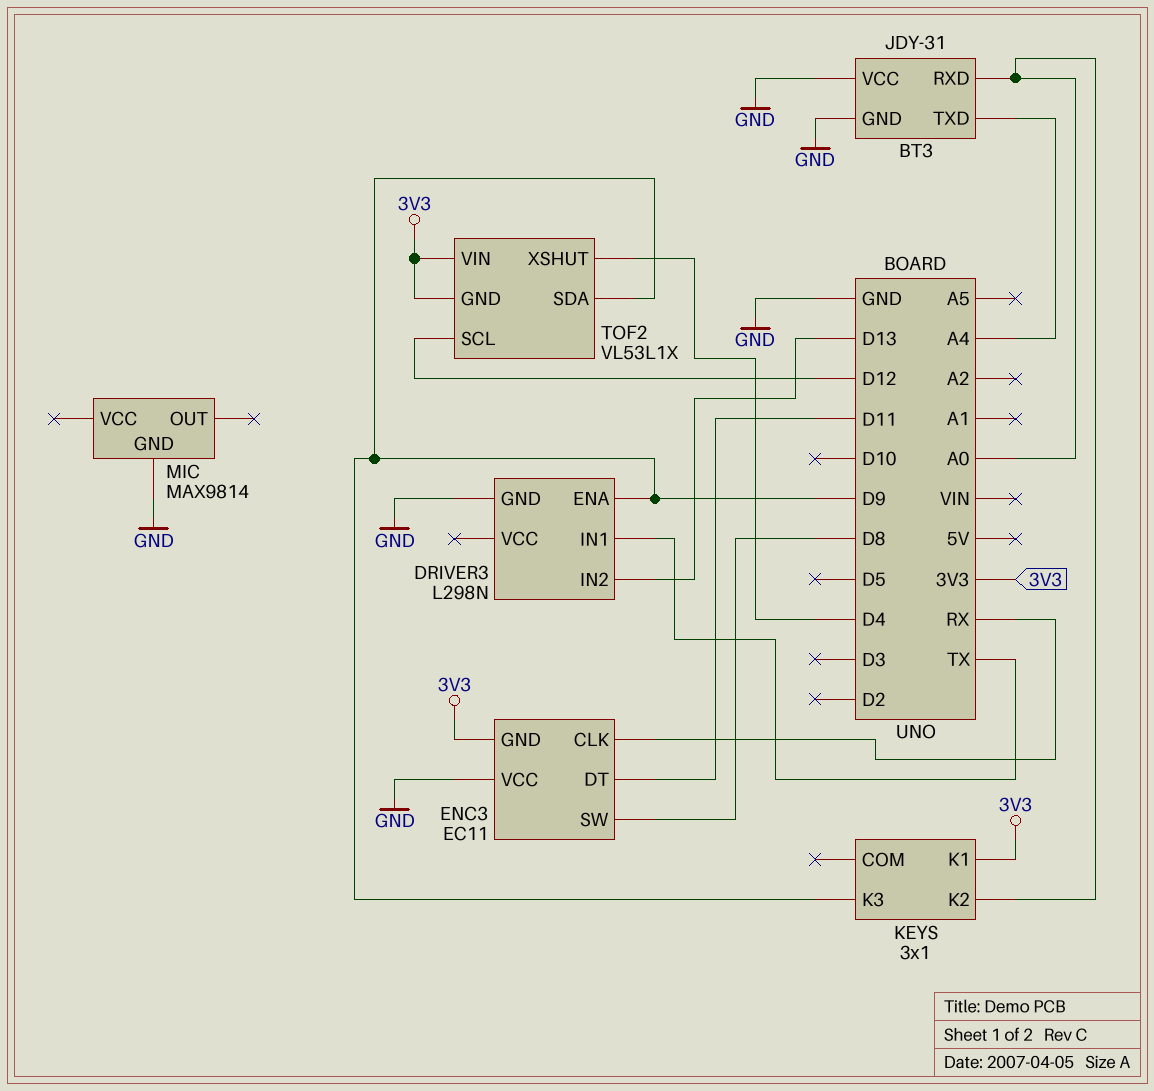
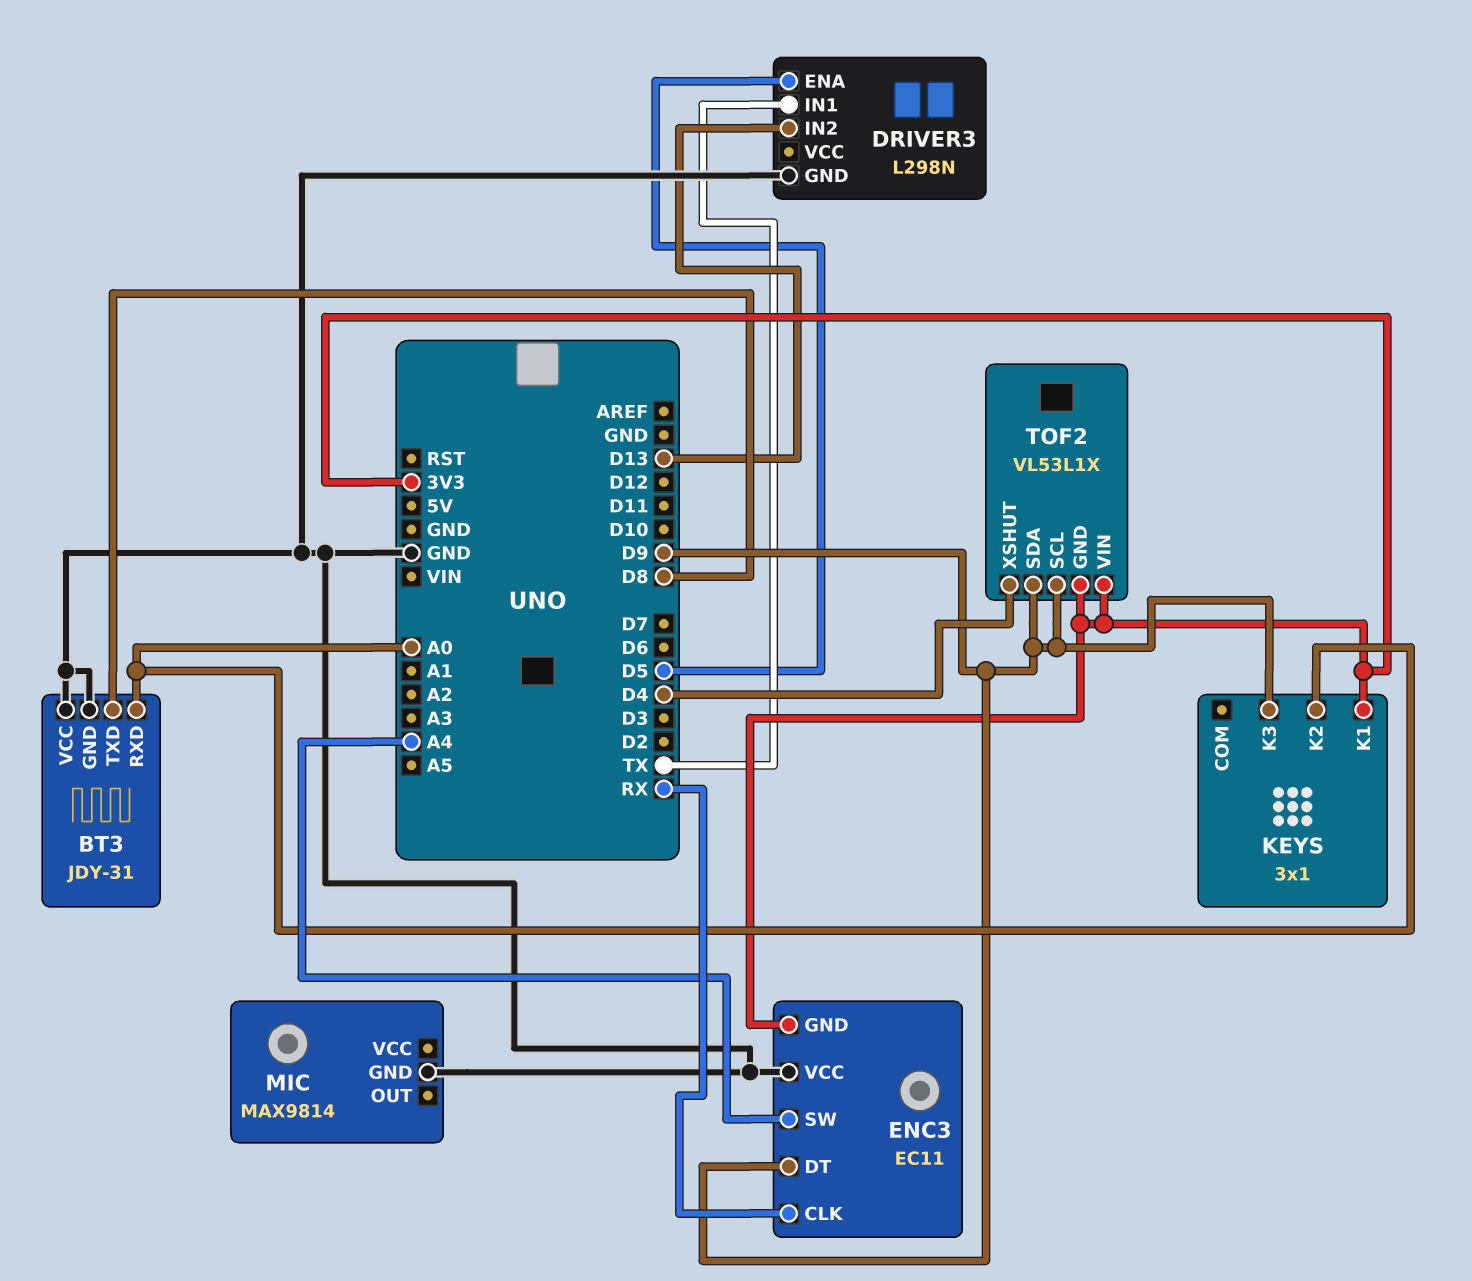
BT3 pin TXD: A4 -> D8
DRIVER3 pin ENA: D9 -> D5
ENC3 pin DT: D11 -> D9
ENC3 pin SW: D8 -> A4
TOF2 pin SCL: D12 -> D9

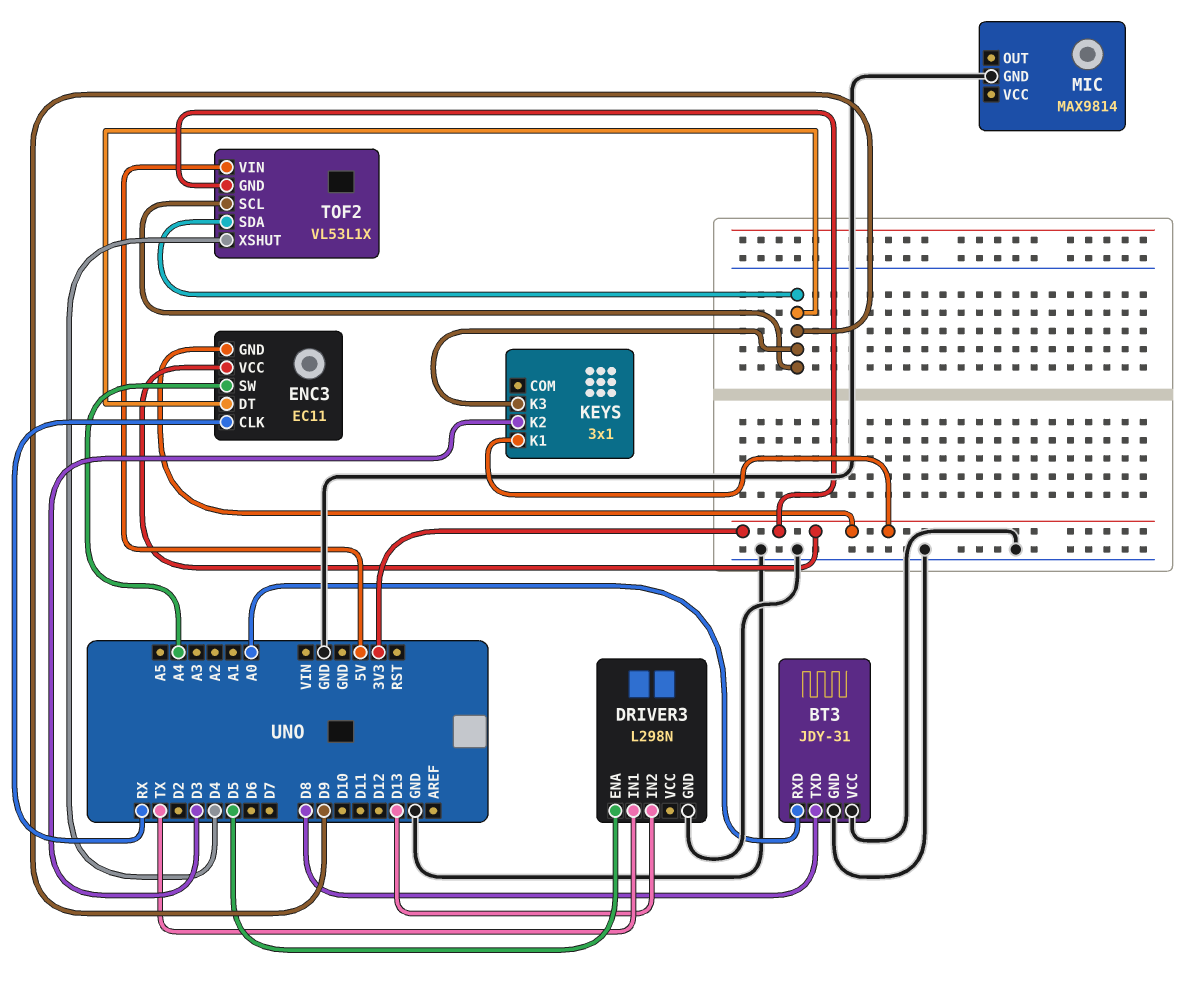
ENC3 pin VCC: GND -> 3V3
KEYS pin K2: A0 -> D3
TOF2 pin VIN: 3V3 -> 5V

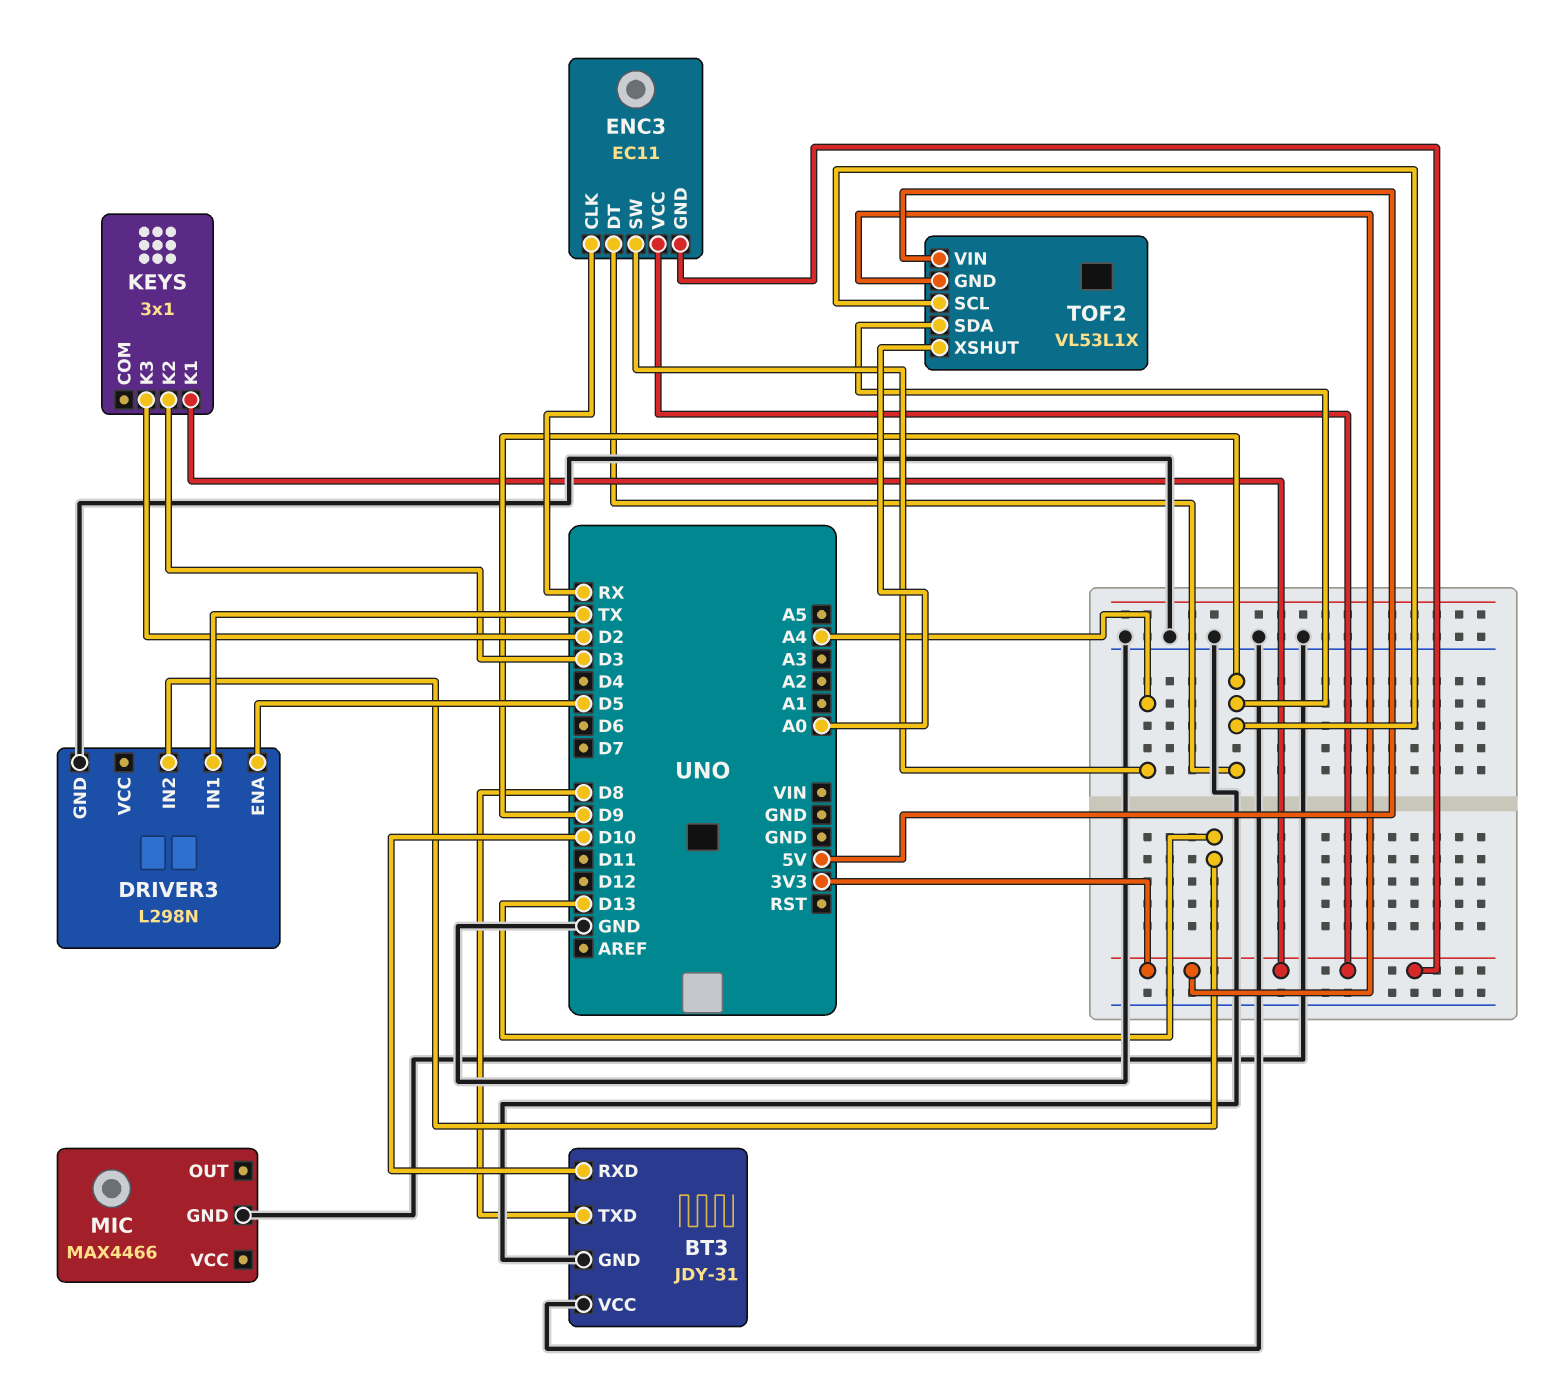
BT3 pin RXD: A0 -> D10
KEYS pin K3: D9 -> D2
MIC: MAX9814 -> MAX4466
TOF2 pin XSHUT: D4 -> A0

